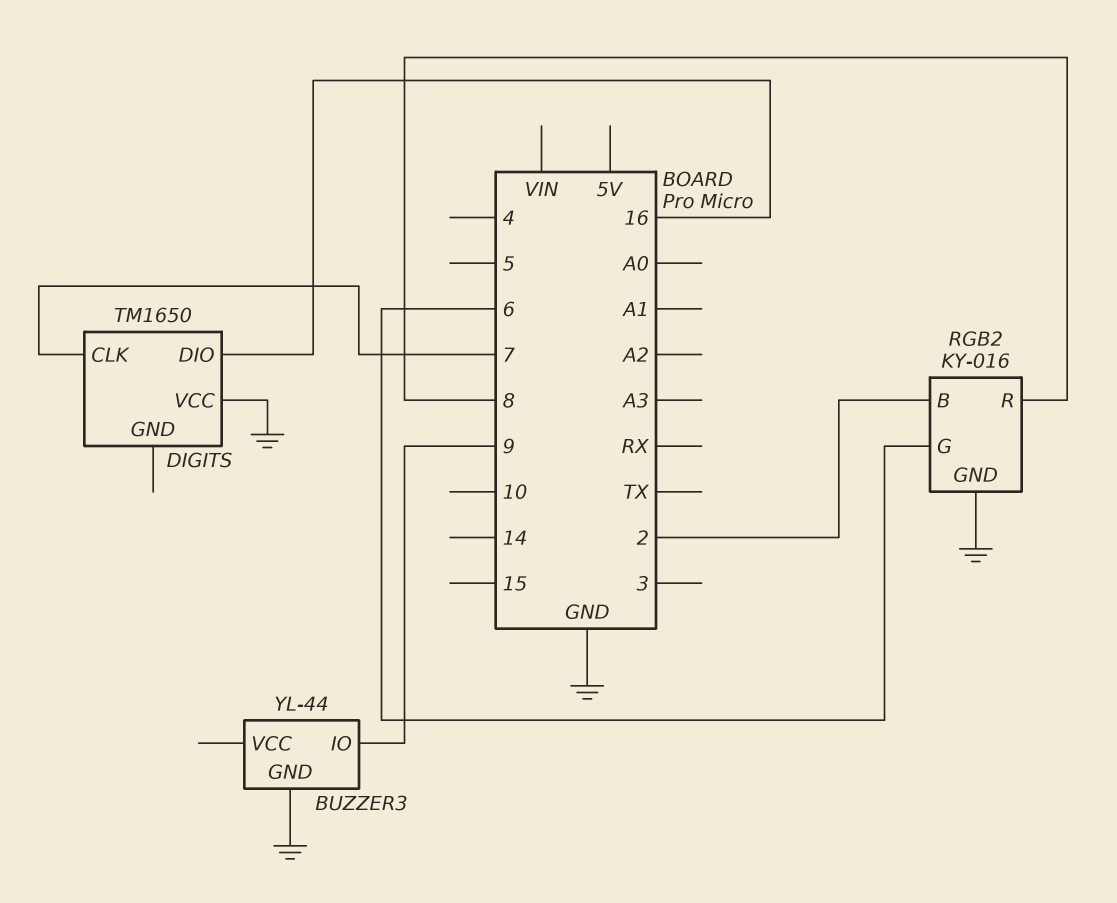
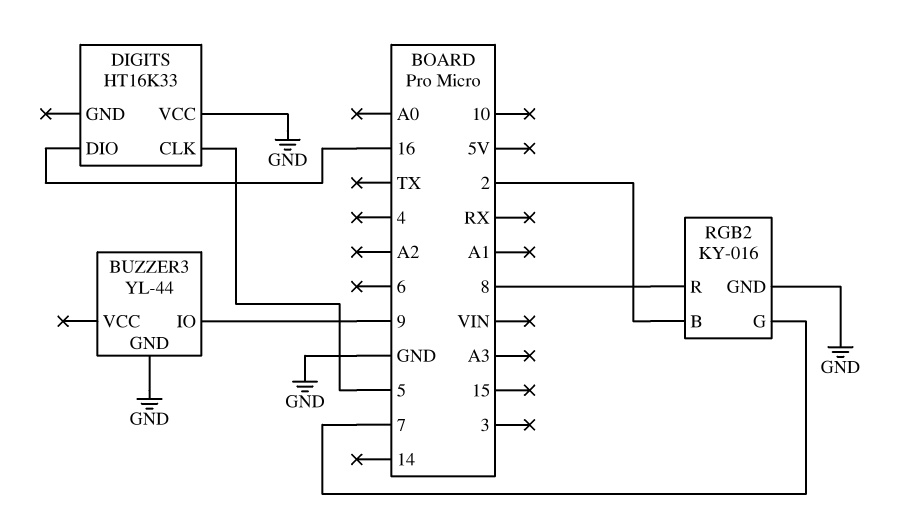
DIGITS: TM1650 -> HT16K33
DIGITS pin CLK: 7 -> 5
RGB2 pin G: 6 -> 7

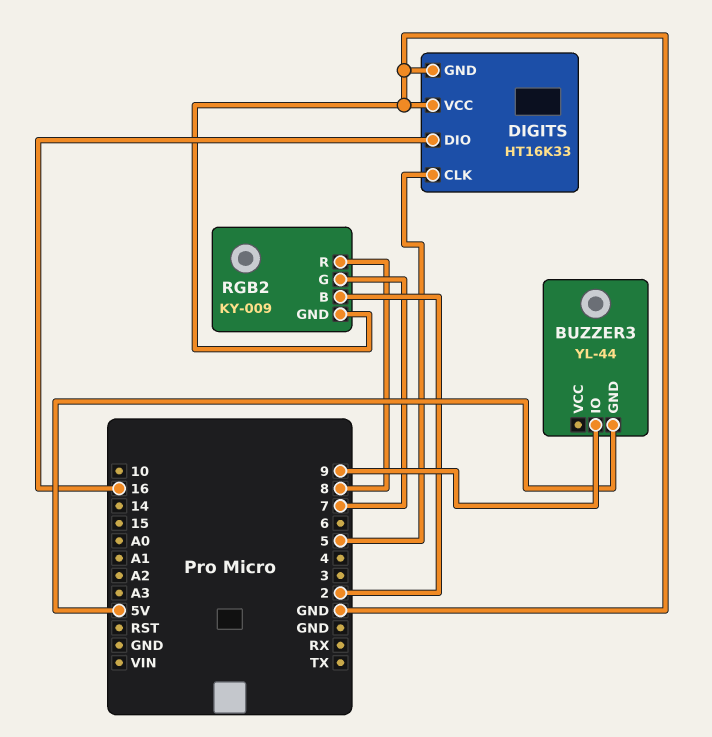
BUZZER3 pin GND: GND -> 5V
DIGITS pin GND: none -> GND
RGB2: KY-016 -> KY-009

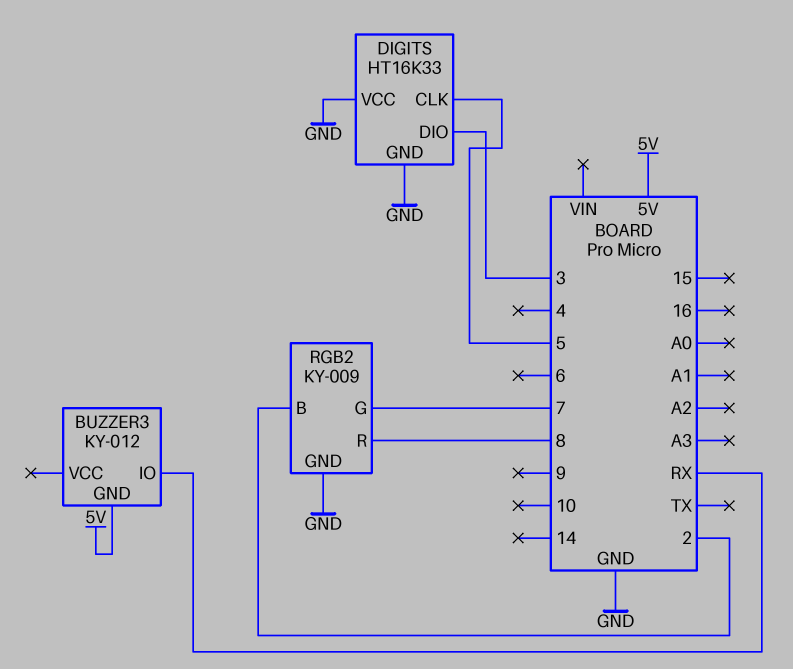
BUZZER3: YL-44 -> KY-012
BUZZER3 pin IO: 9 -> RX
DIGITS pin DIO: 16 -> 3

